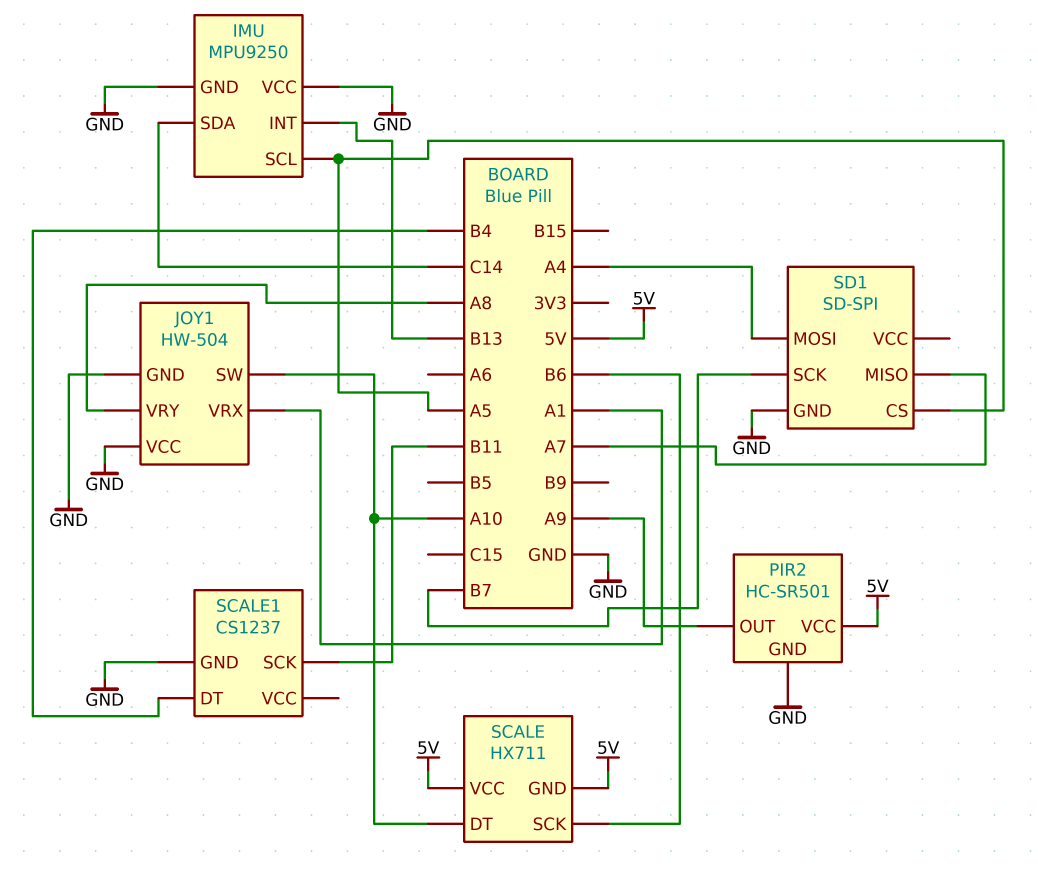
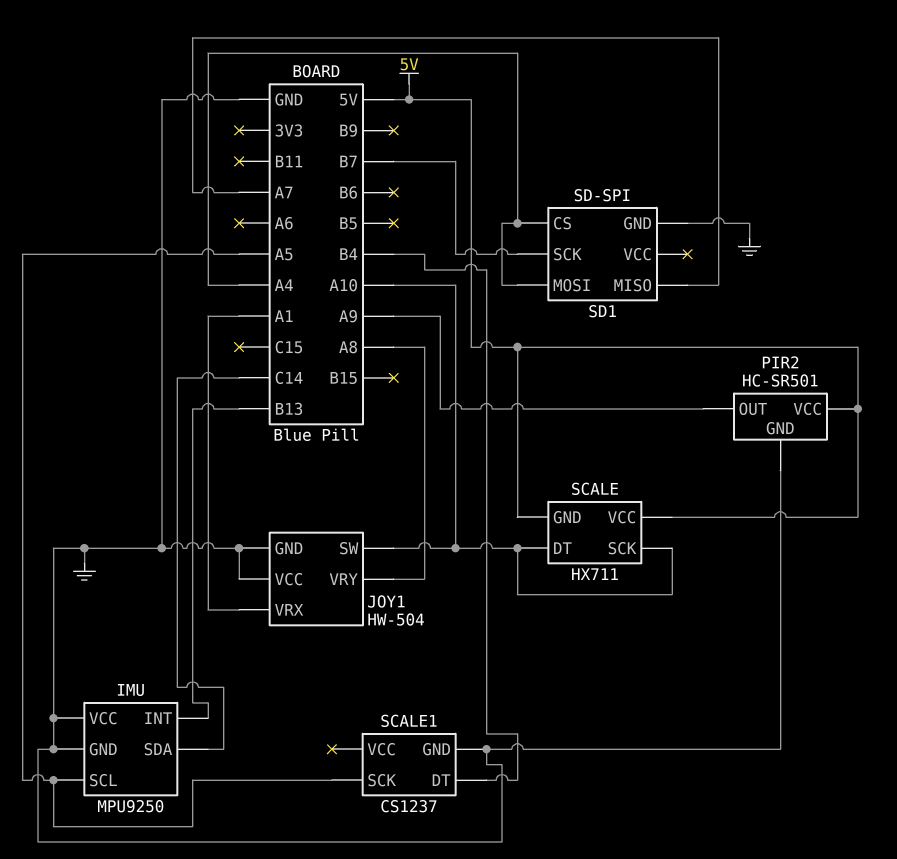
SCALE pin SCK: B6 -> A10
SCALE1 pin SCK: B11 -> A5
SD1 pin CS: A5 -> A4

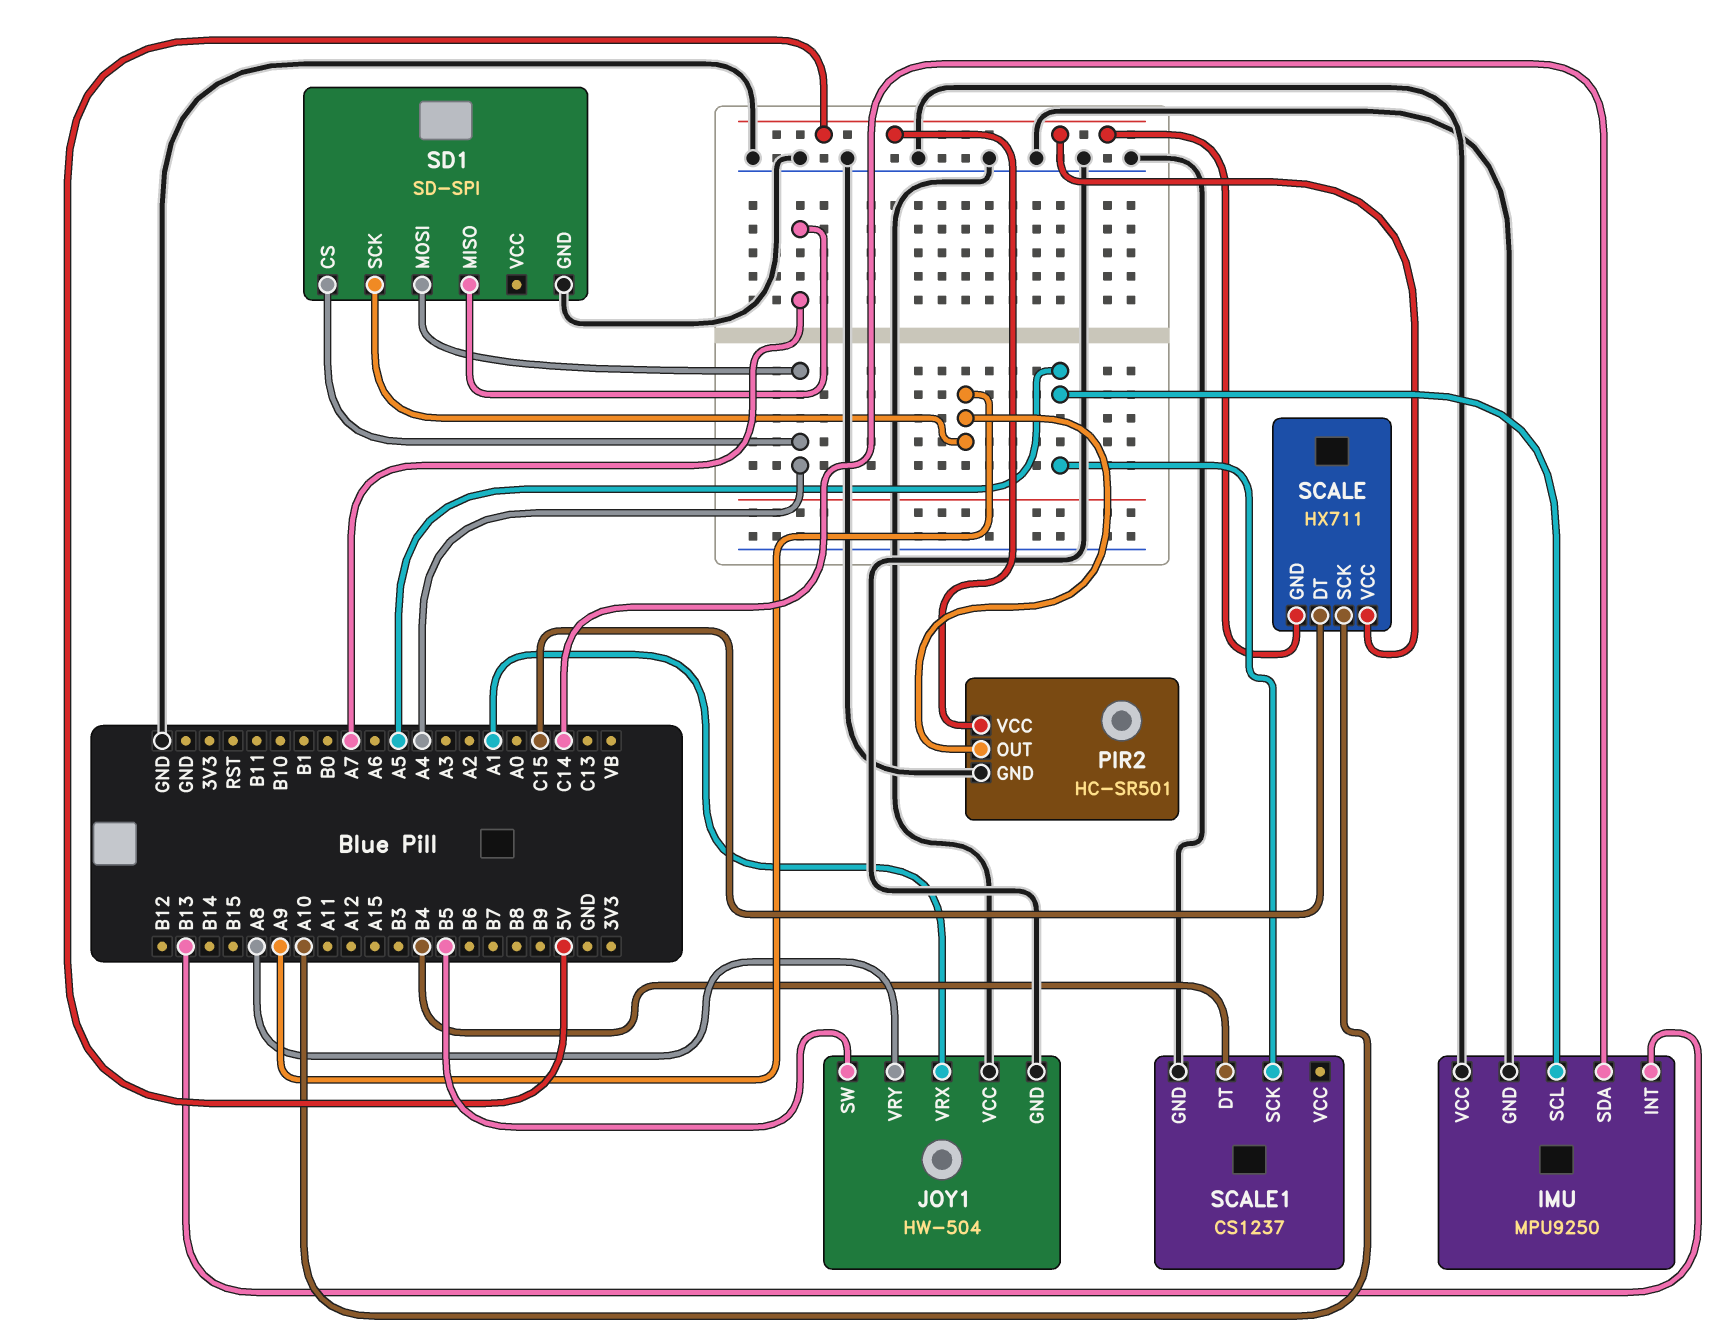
JOY1 pin SW: A10 -> B5
SCALE pin DT: A10 -> C15
SD1 pin SCK: B7 -> A9

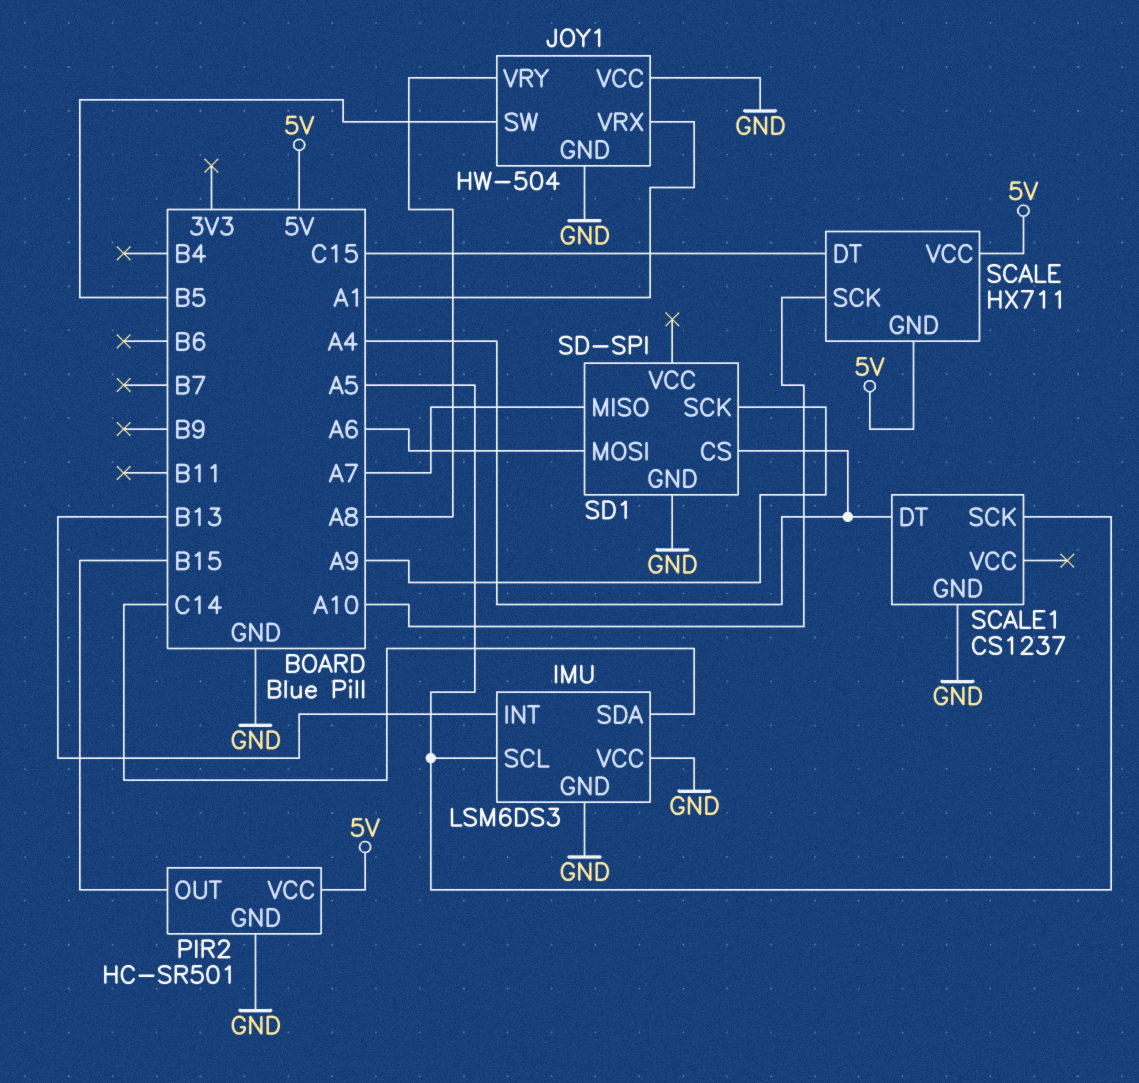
IMU: MPU9250 -> LSM6DS3
PIR2 pin OUT: A9 -> B15
SCALE1 pin DT: B4 -> A4
SD1 pin MOSI: A4 -> A6

